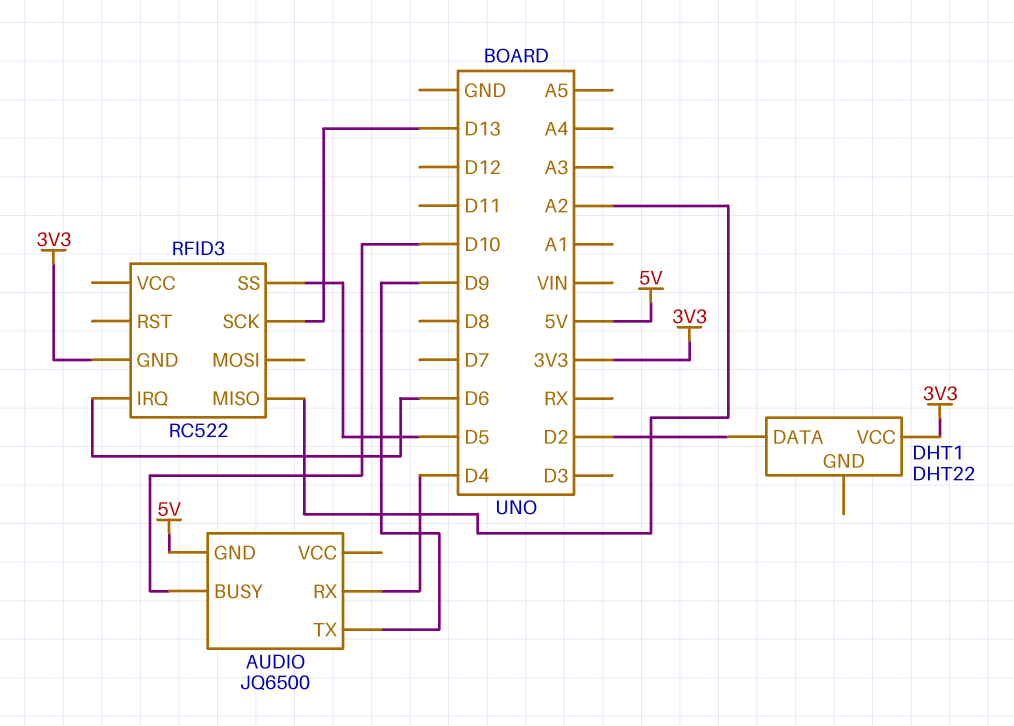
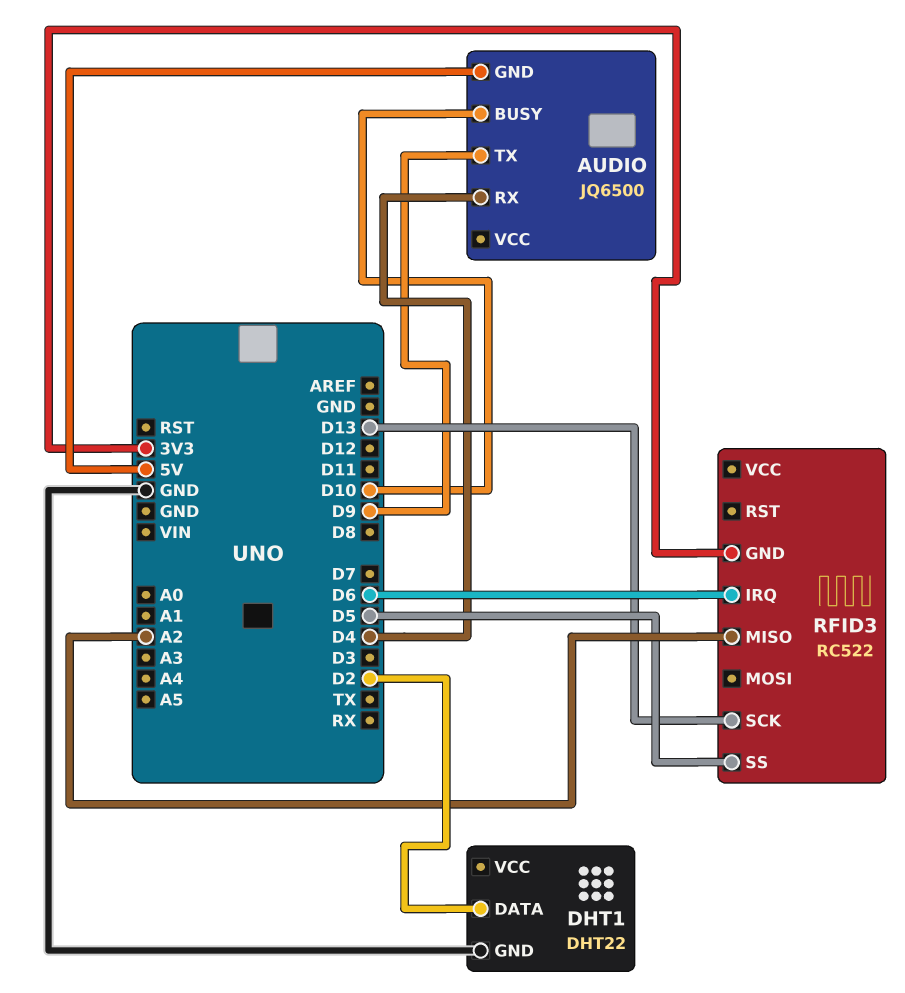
DHT1 pin GND: none -> GND
DHT1 pin VCC: 3V3 -> none

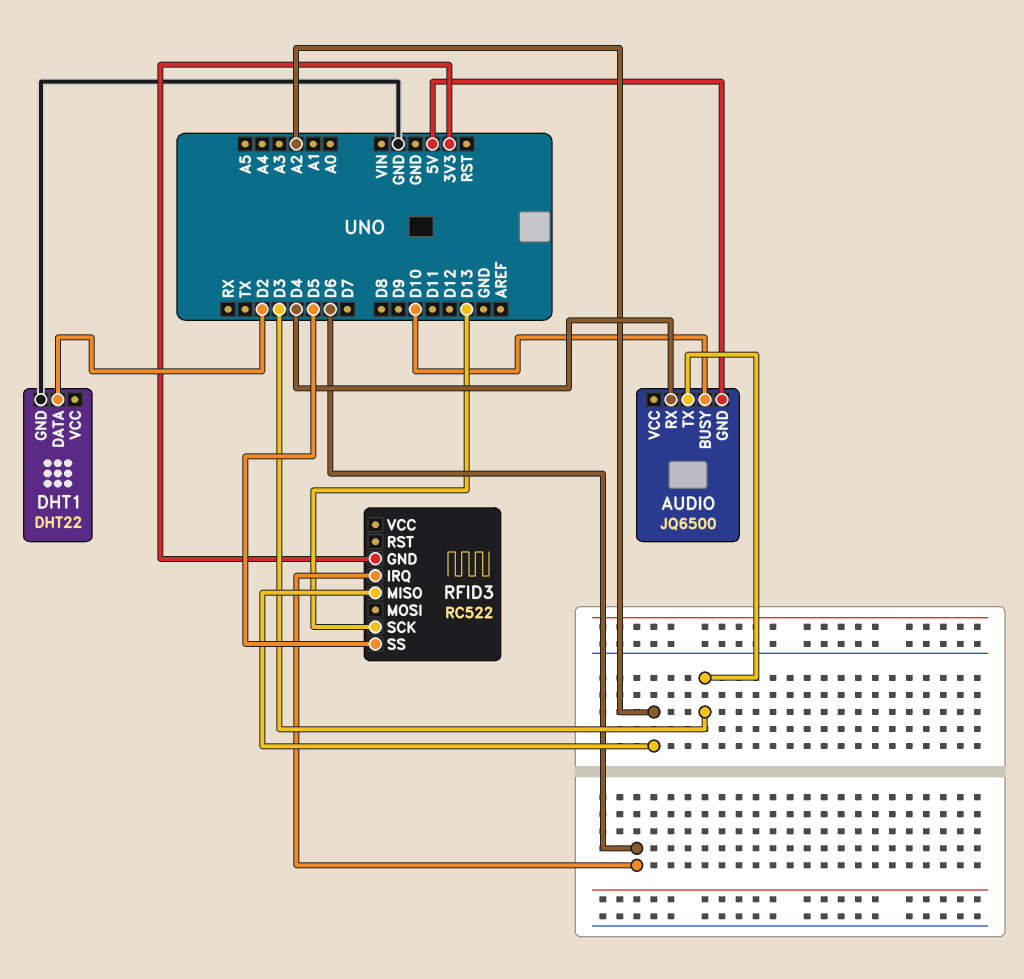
AUDIO pin TX: D9 -> D3

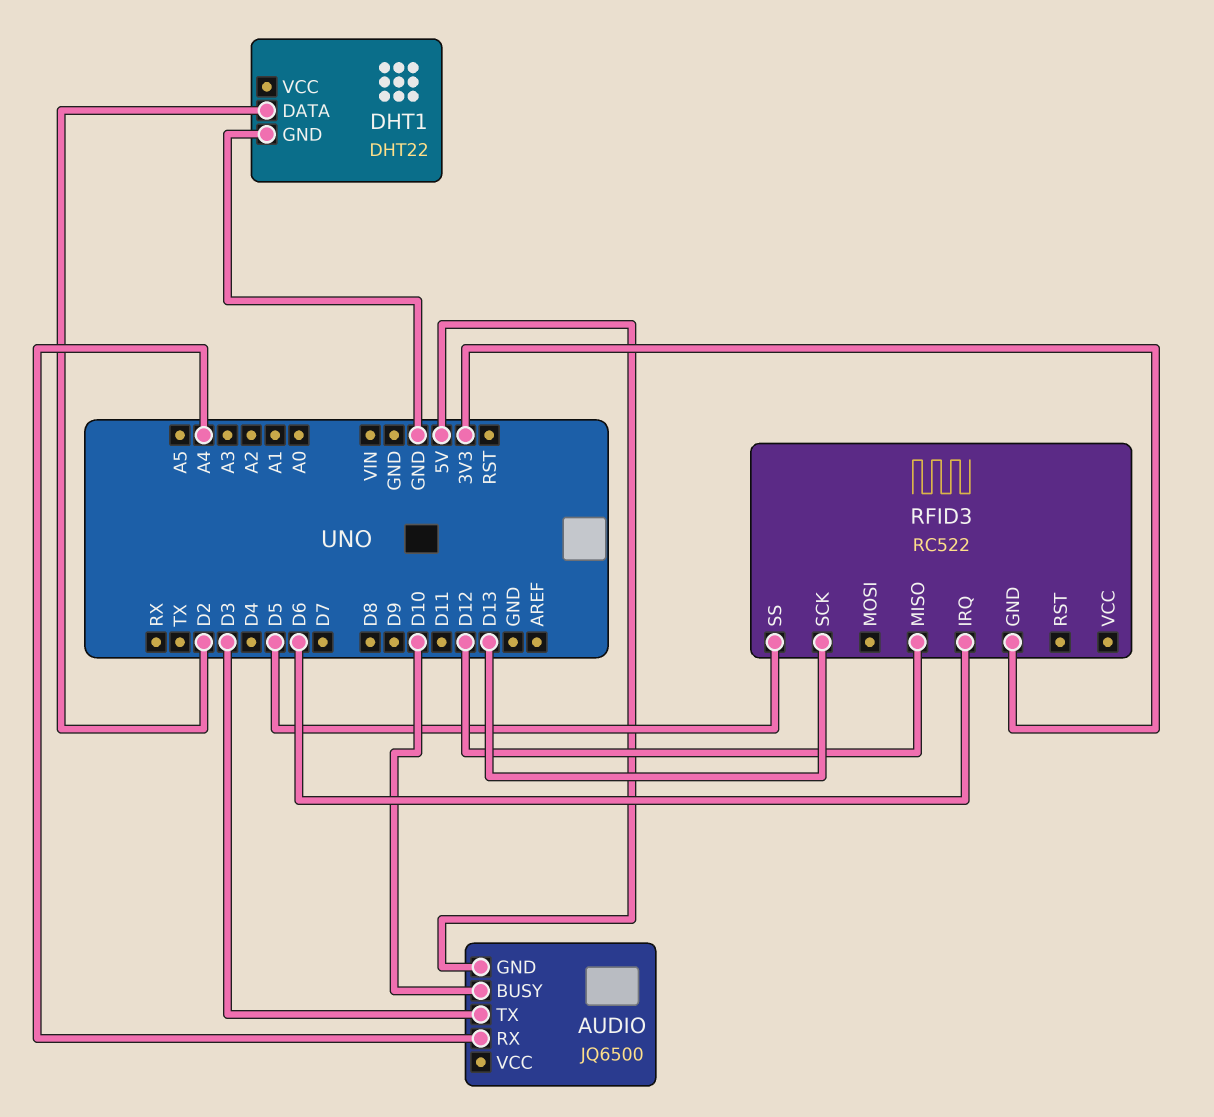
AUDIO pin RX: D4 -> A4
RFID3 pin MISO: A2 -> D12

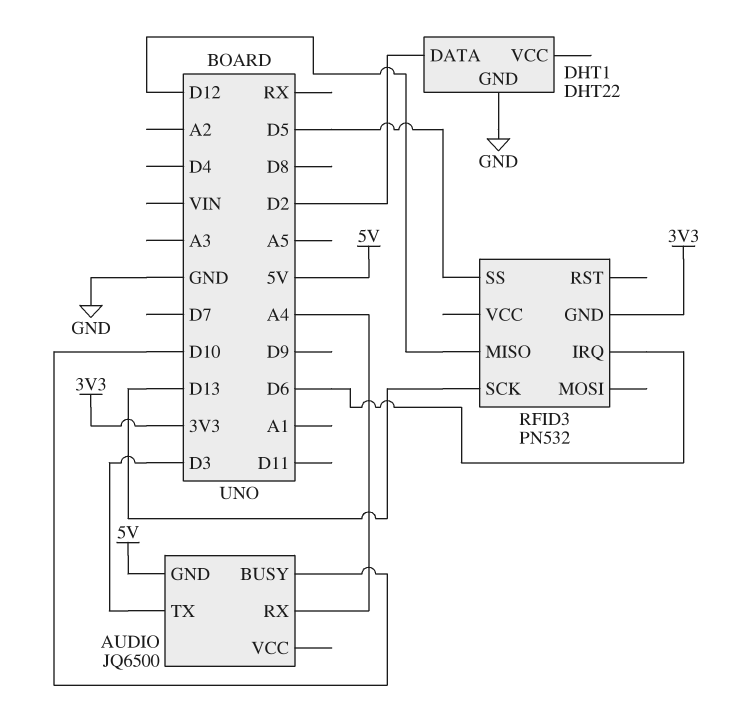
RFID3: RC522 -> PN532

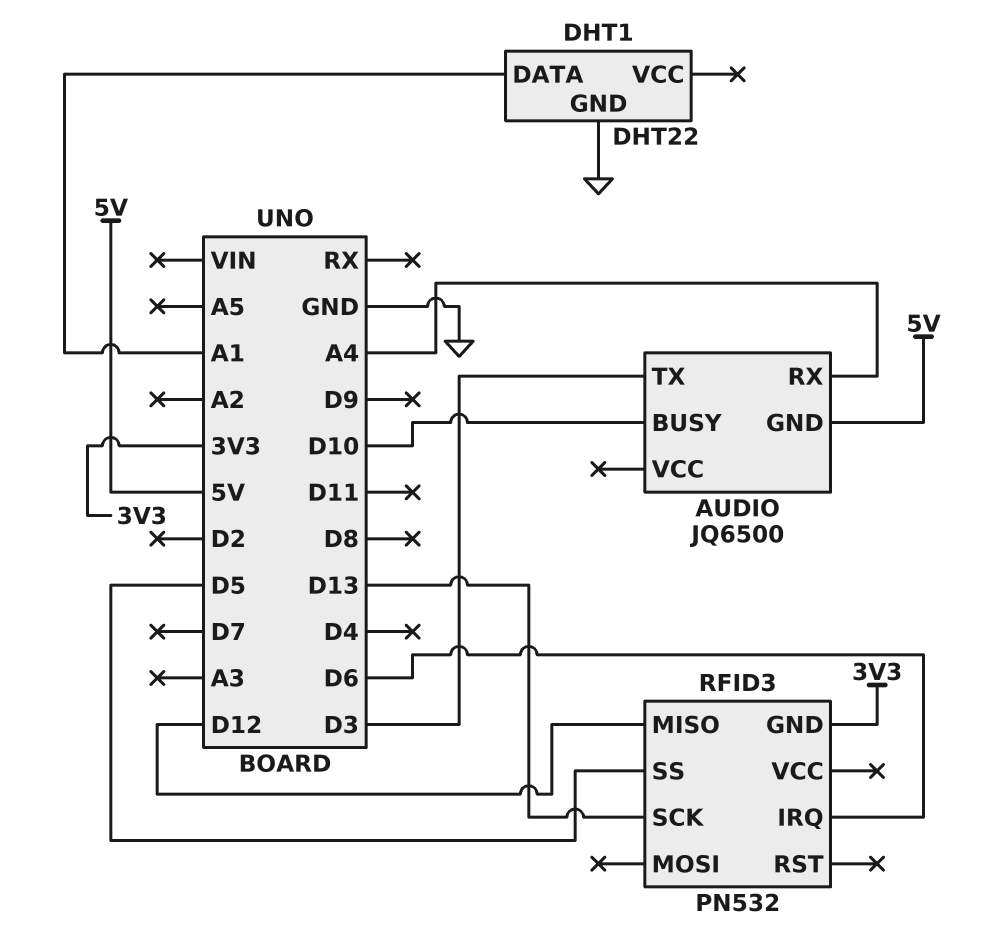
DHT1 pin DATA: D2 -> A1

